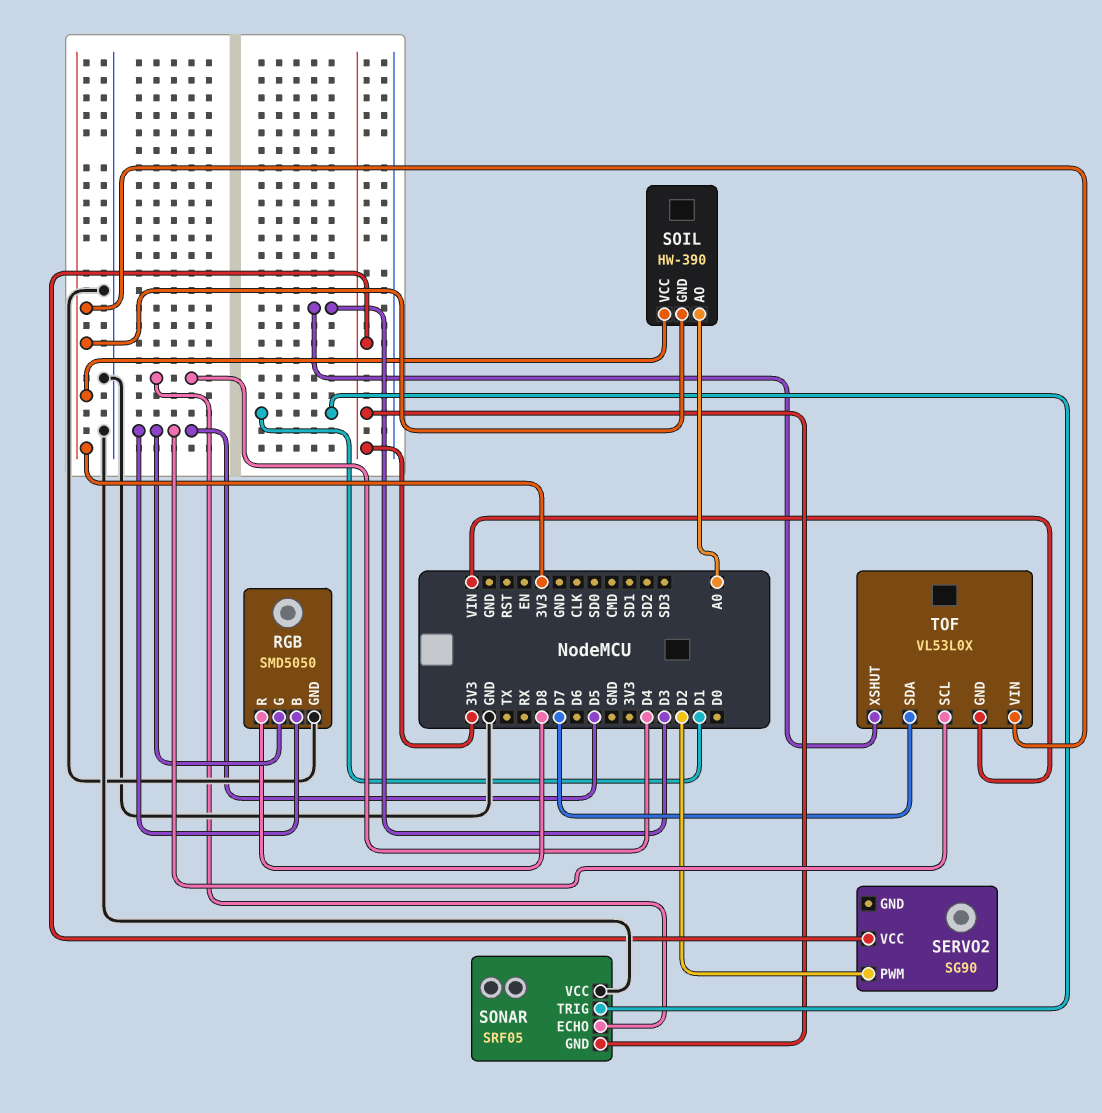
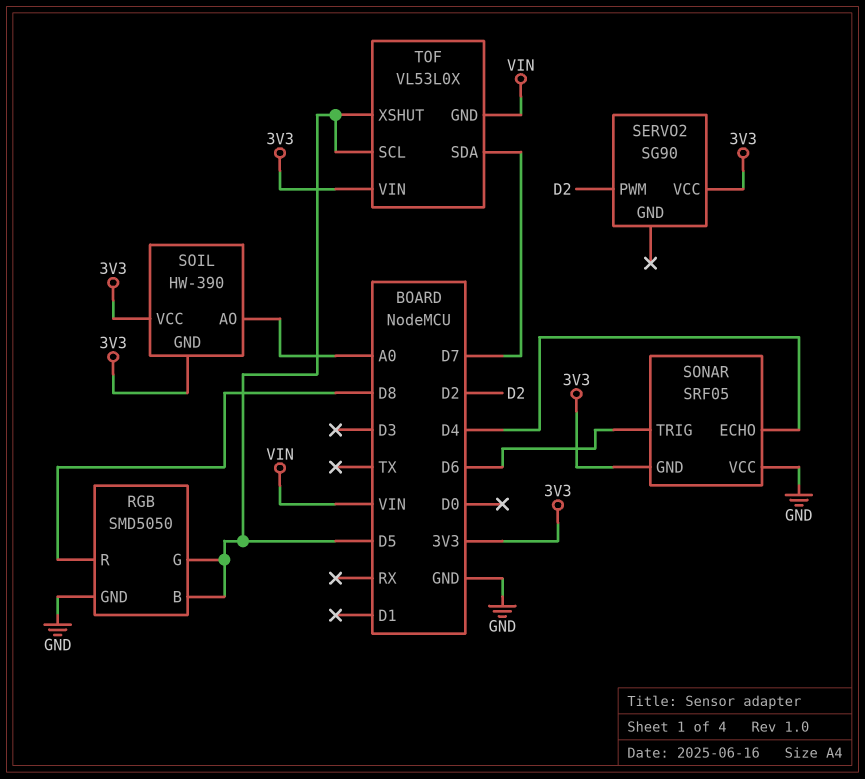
SONAR pin TRIG: D1 -> D6
TOF pin XSHUT: D3 -> D5

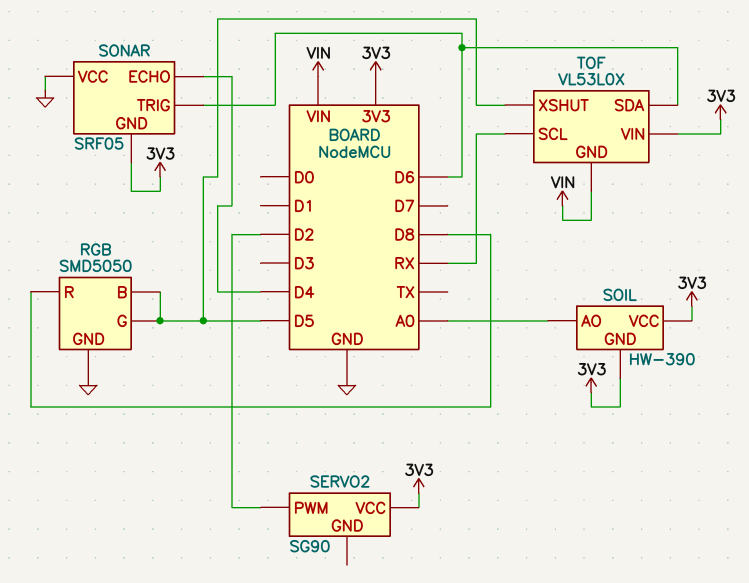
TOF pin SCL: D5 -> RX
TOF pin SDA: D7 -> D6

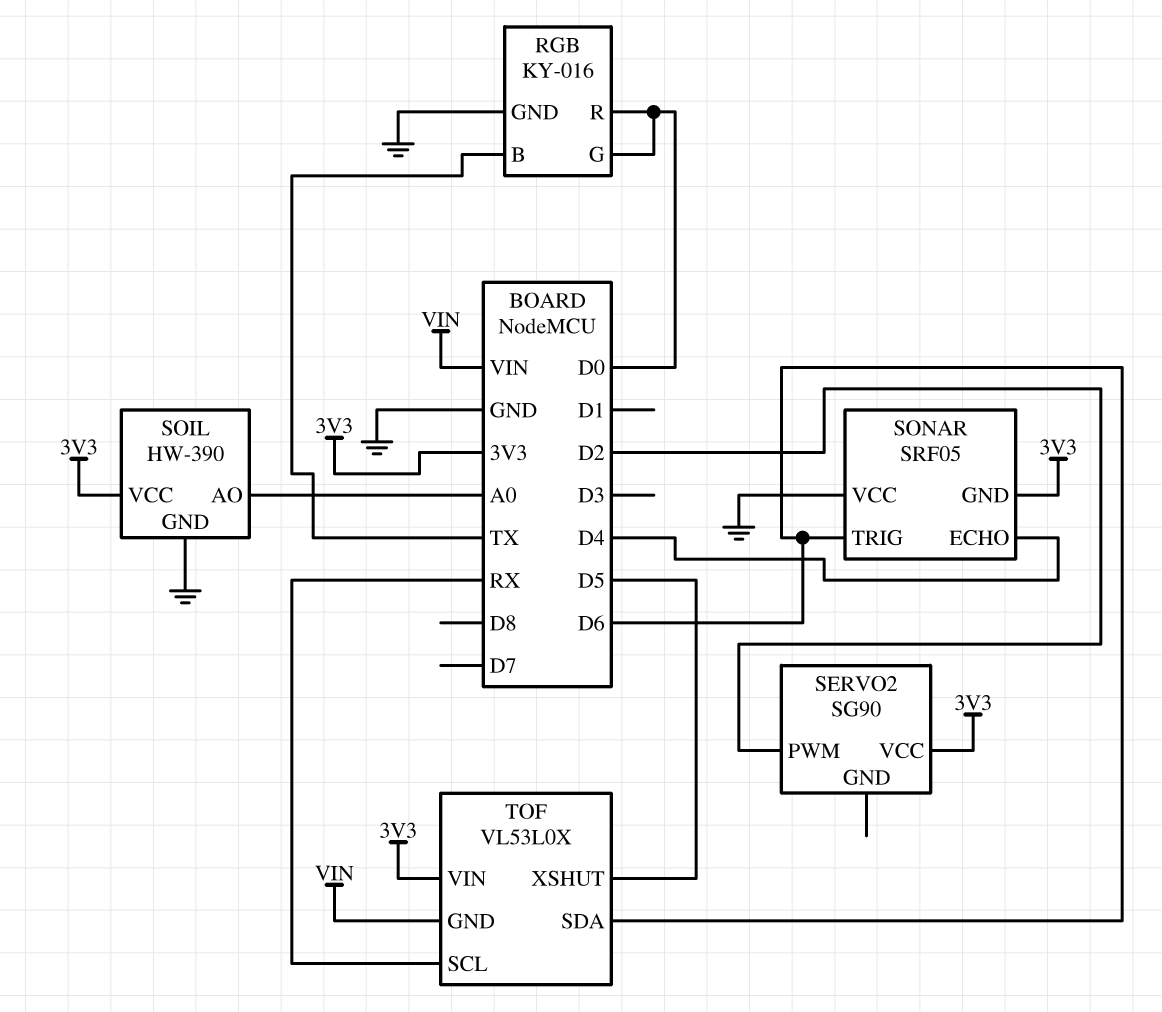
RGB: SMD5050 -> KY-016
RGB pin B: D5 -> TX
RGB pin G: D5 -> D0
RGB pin R: D8 -> D0
SOIL pin GND: 3V3 -> GND

